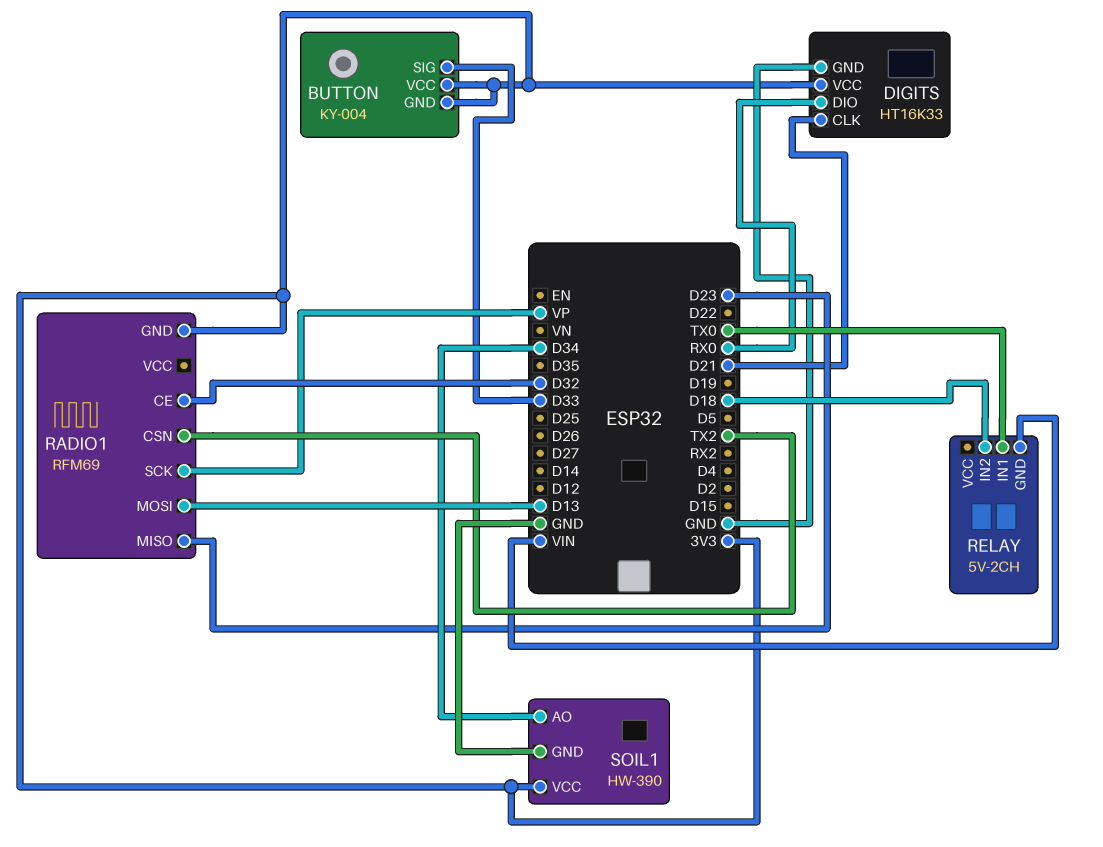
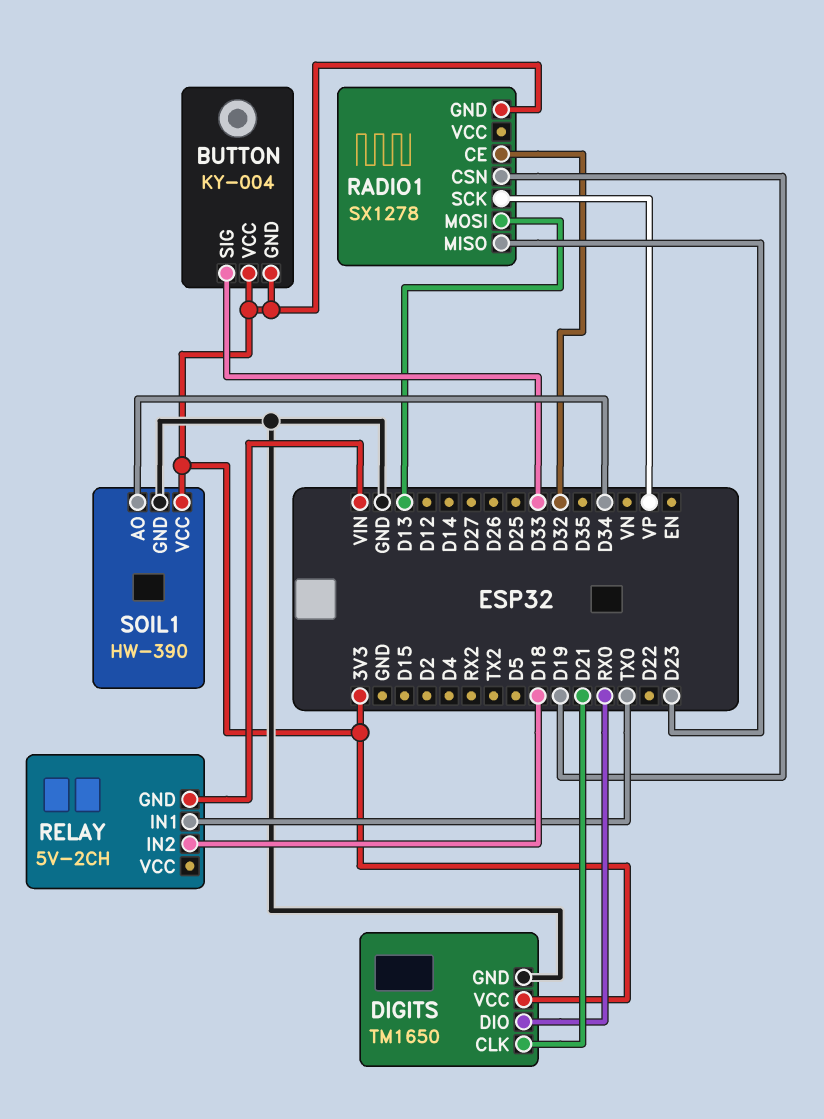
DIGITS: HT16K33 -> TM1650
RADIO1: RFM69 -> SX1278
RADIO1 pin CSN: TX2 -> D19

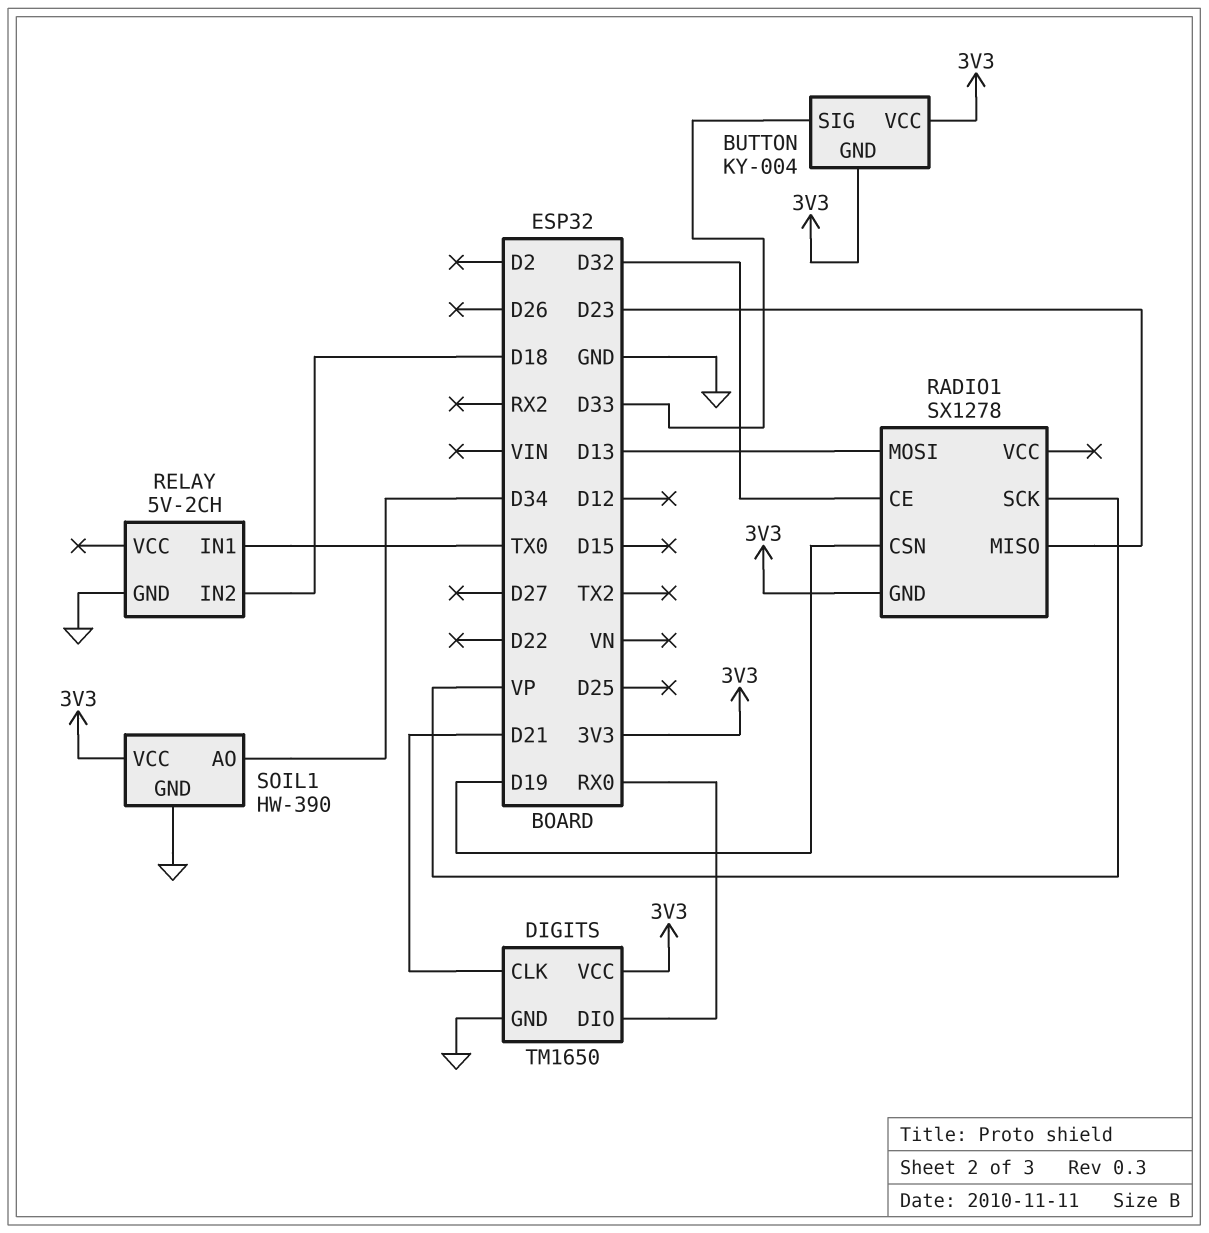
RELAY pin GND: VIN -> GND

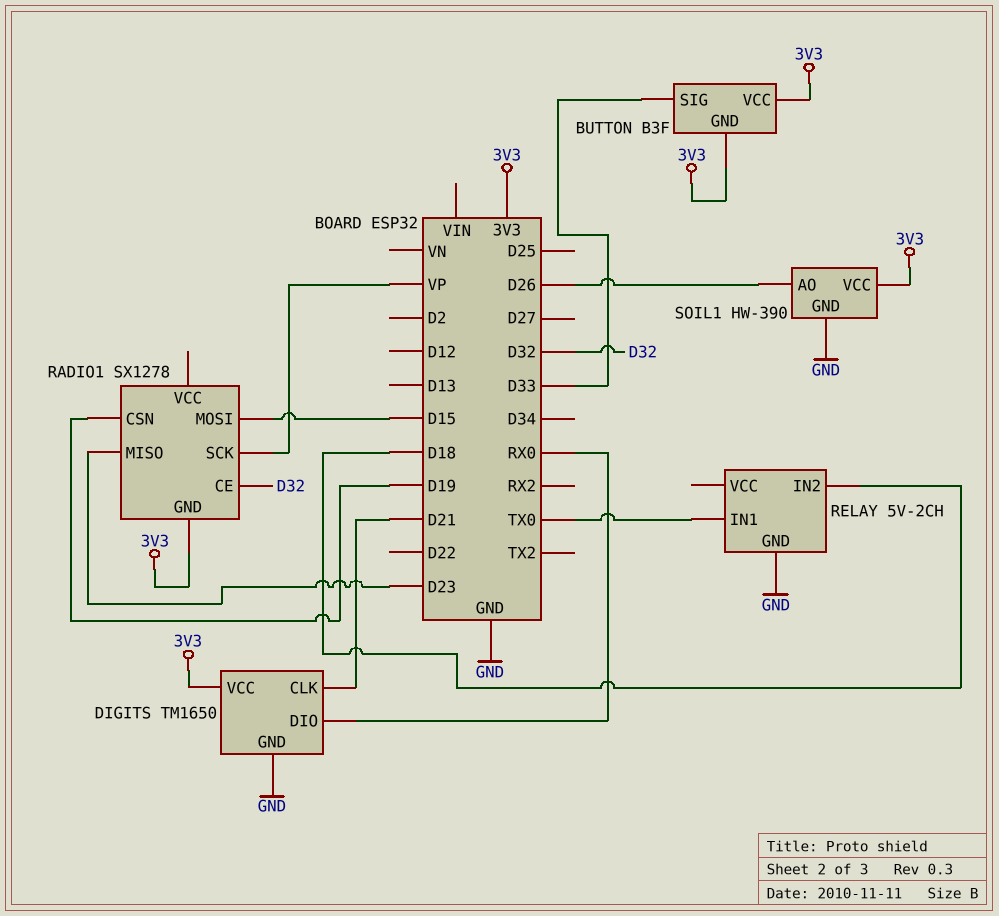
BUTTON: KY-004 -> B3F
RADIO1 pin MOSI: D13 -> D15
SOIL1 pin AO: D34 -> D26

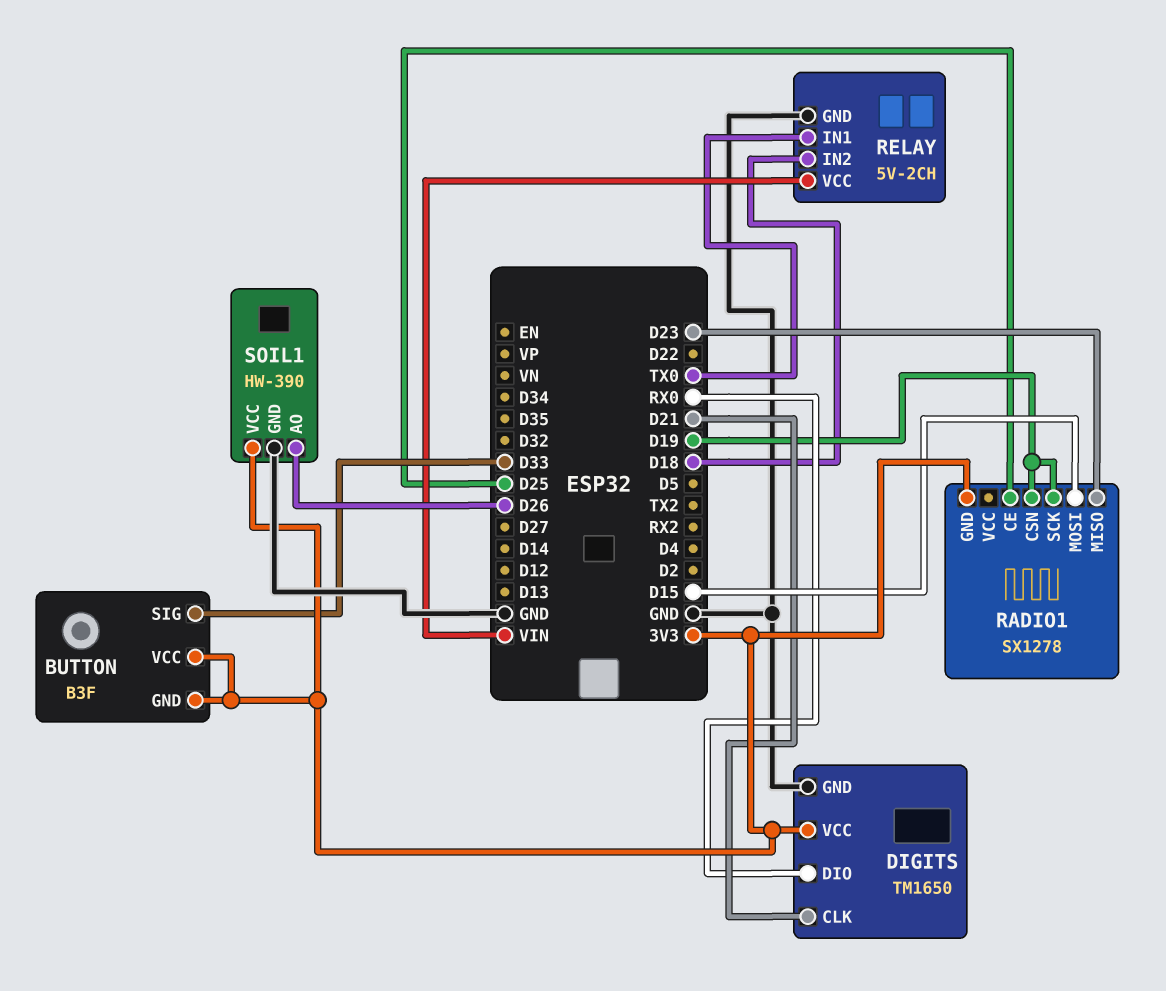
RADIO1 pin CE: D32 -> D25
RADIO1 pin SCK: VP -> D19
RELAY pin VCC: none -> VIN

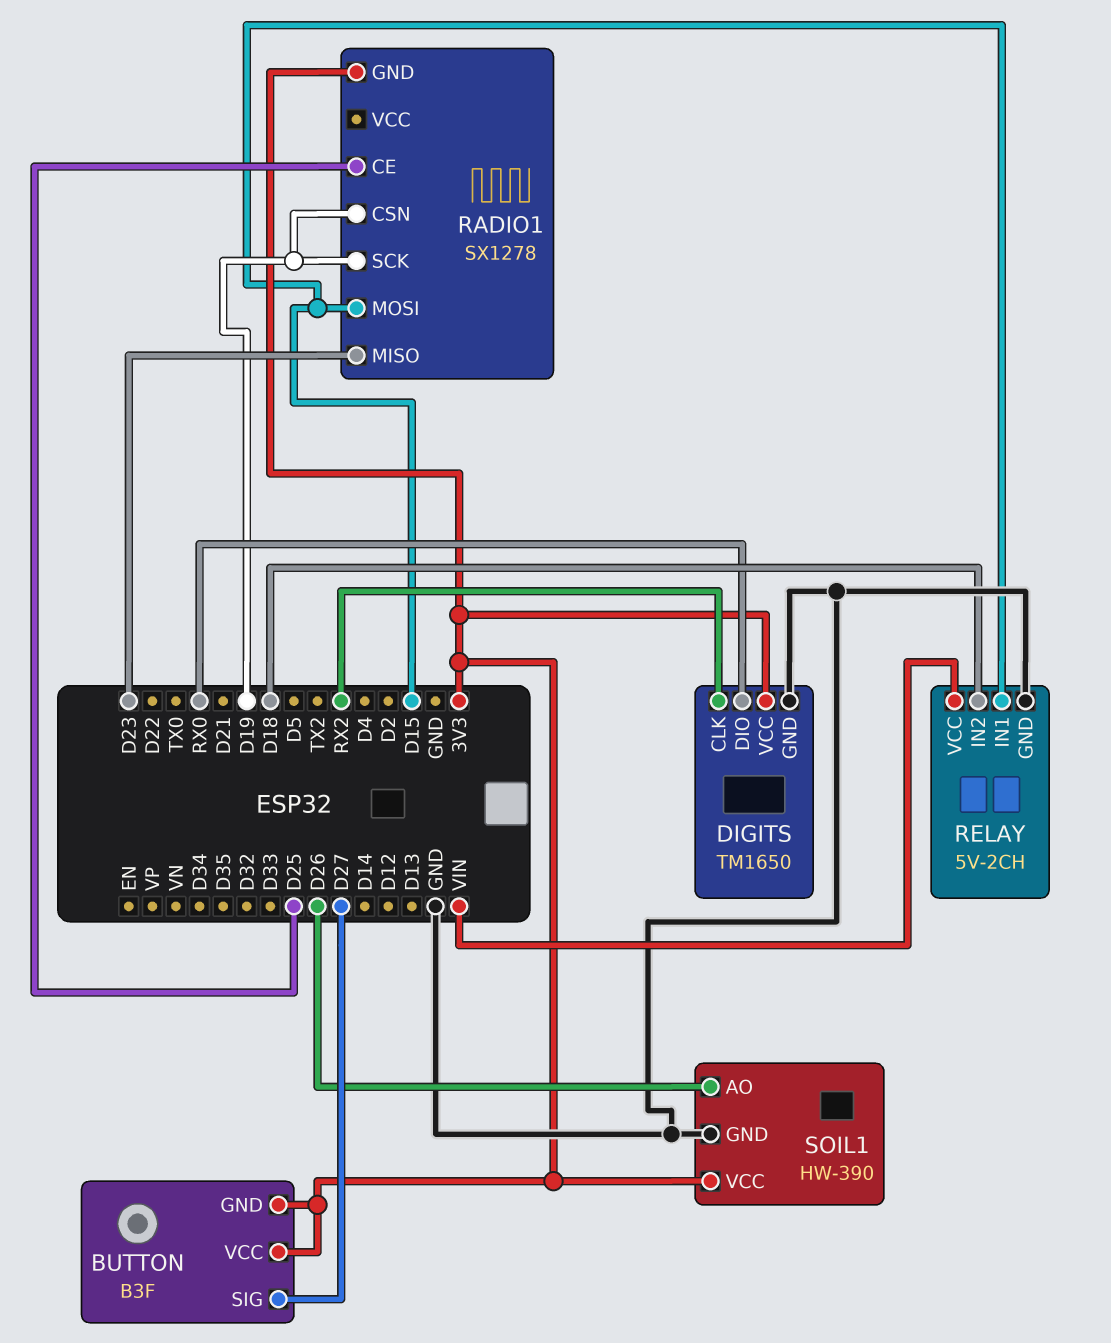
BUTTON pin SIG: D33 -> D27
DIGITS pin CLK: D21 -> RX2
RELAY pin IN1: TX0 -> D15

